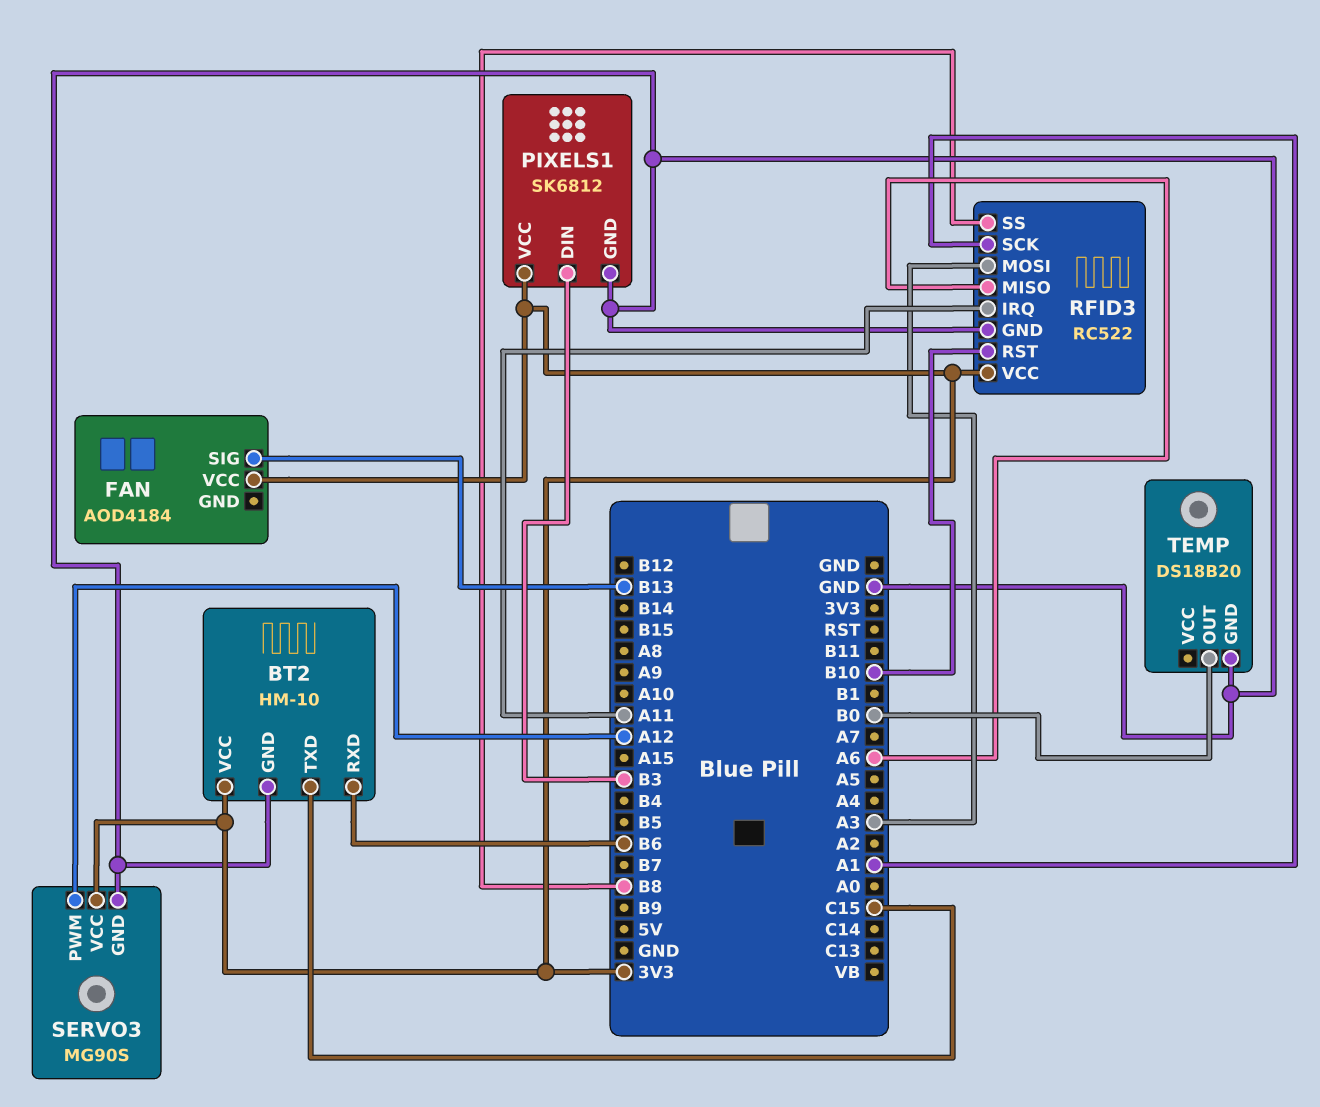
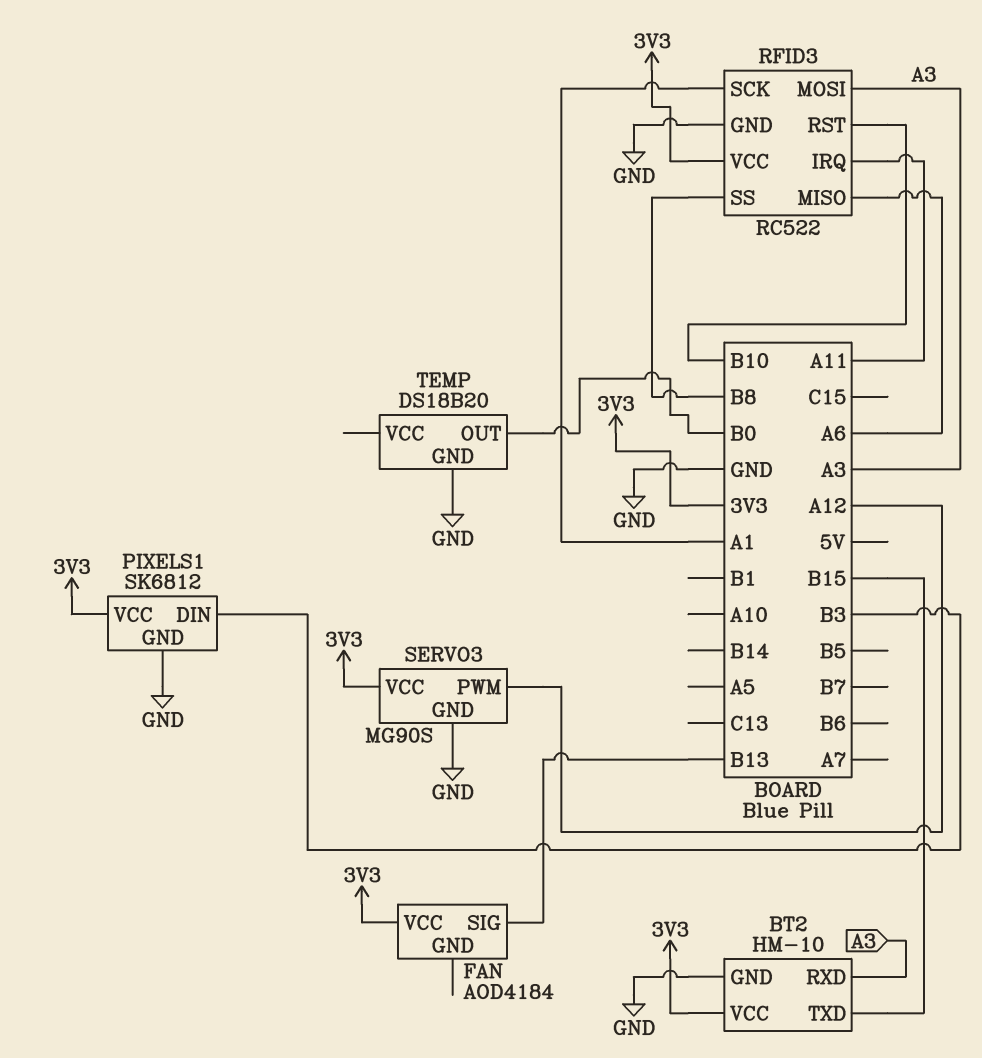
BT2 pin RXD: B6 -> A3
BT2 pin TXD: C15 -> B15

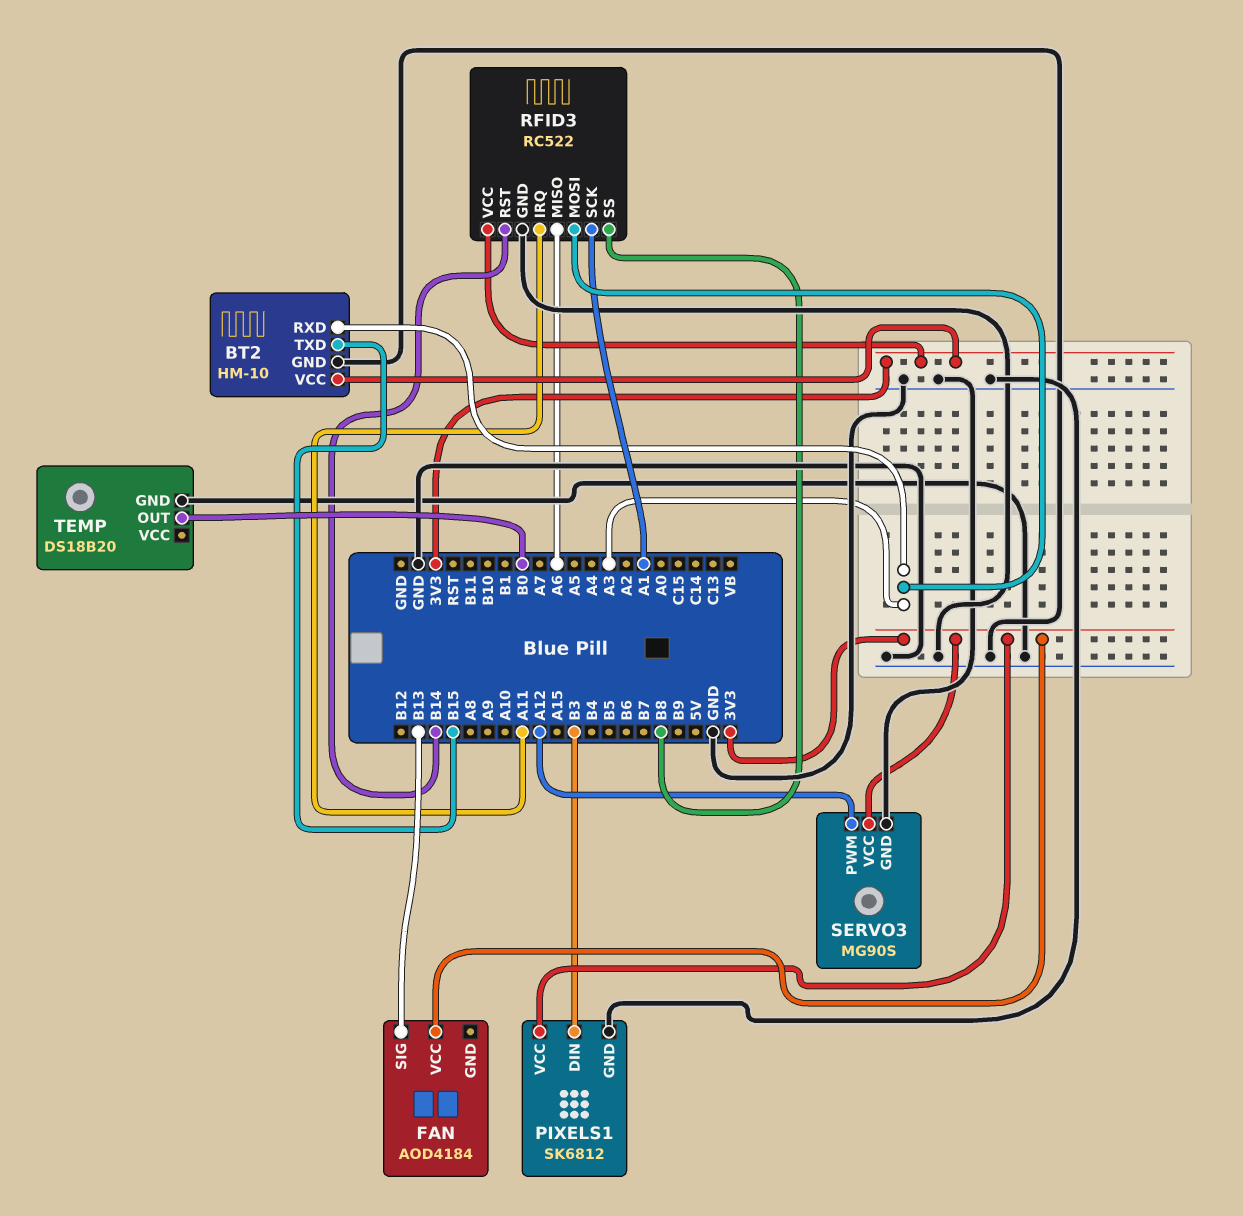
RFID3 pin RST: B10 -> B14

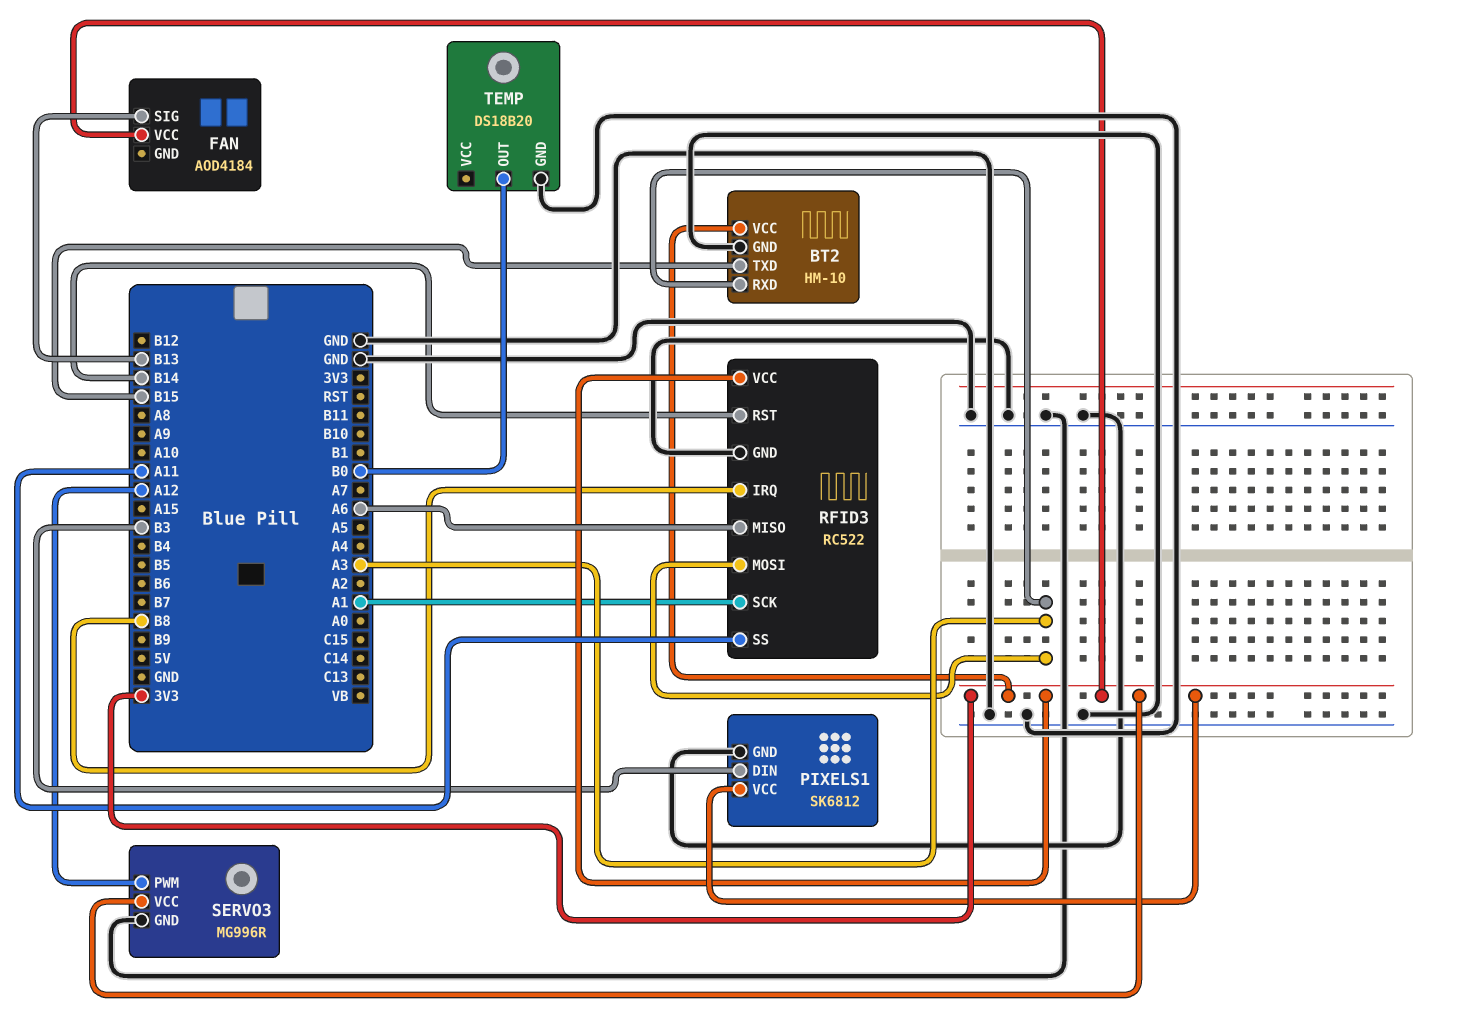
RFID3 pin IRQ: A11 -> B8
RFID3 pin SS: B8 -> A11
SERVO3: MG90S -> MG996R

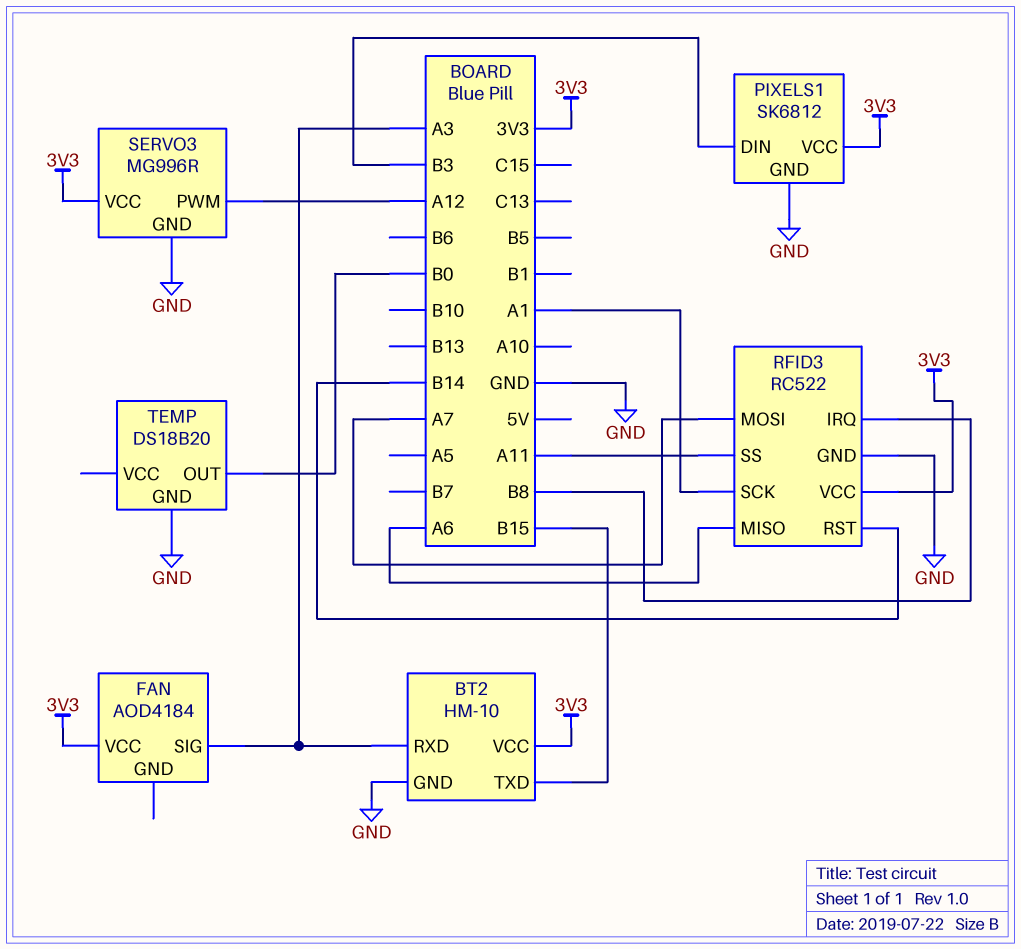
FAN pin SIG: B13 -> A3
RFID3 pin MOSI: A3 -> A7

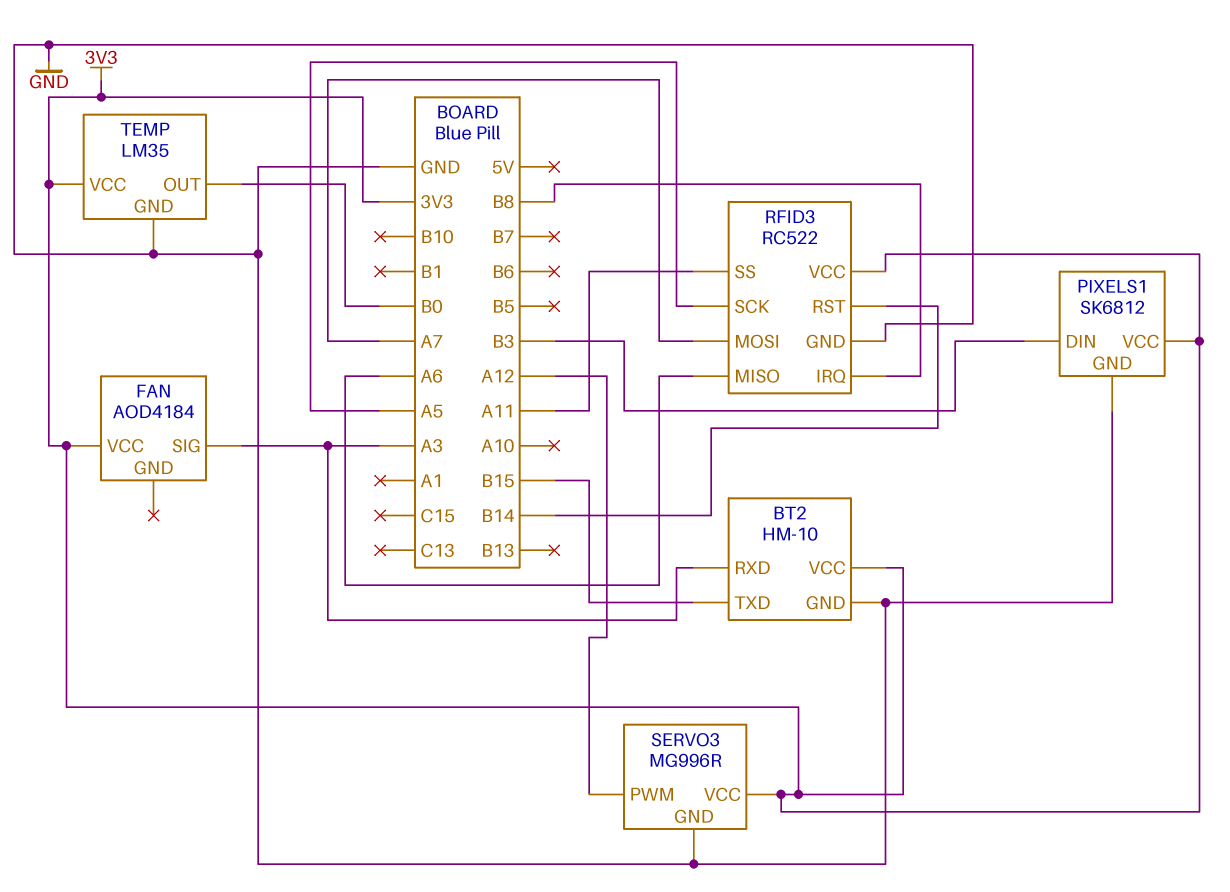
RFID3 pin SCK: A1 -> A5
TEMP: DS18B20 -> LM35
TEMP pin VCC: none -> 3V3

